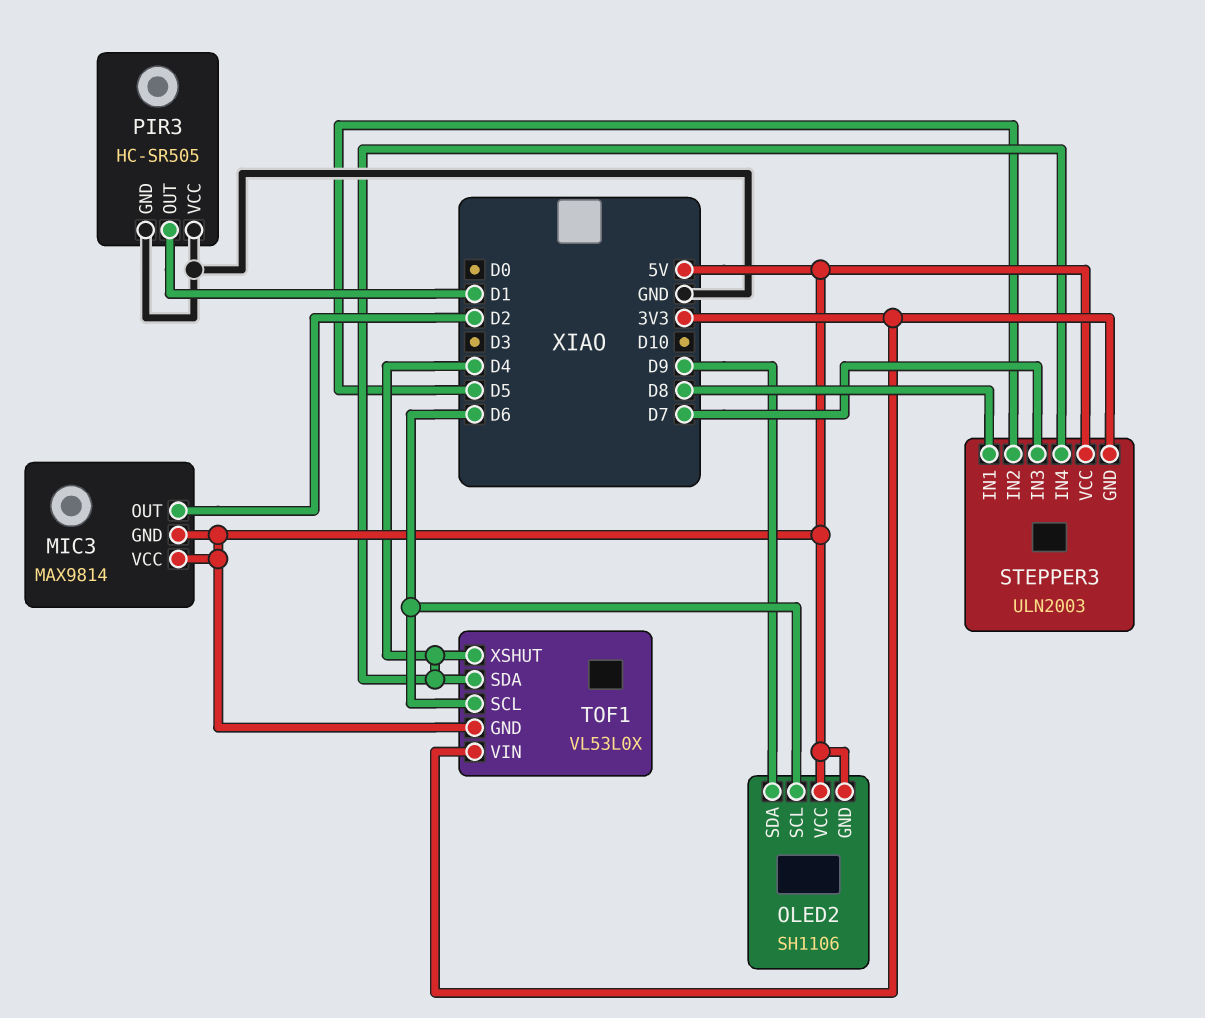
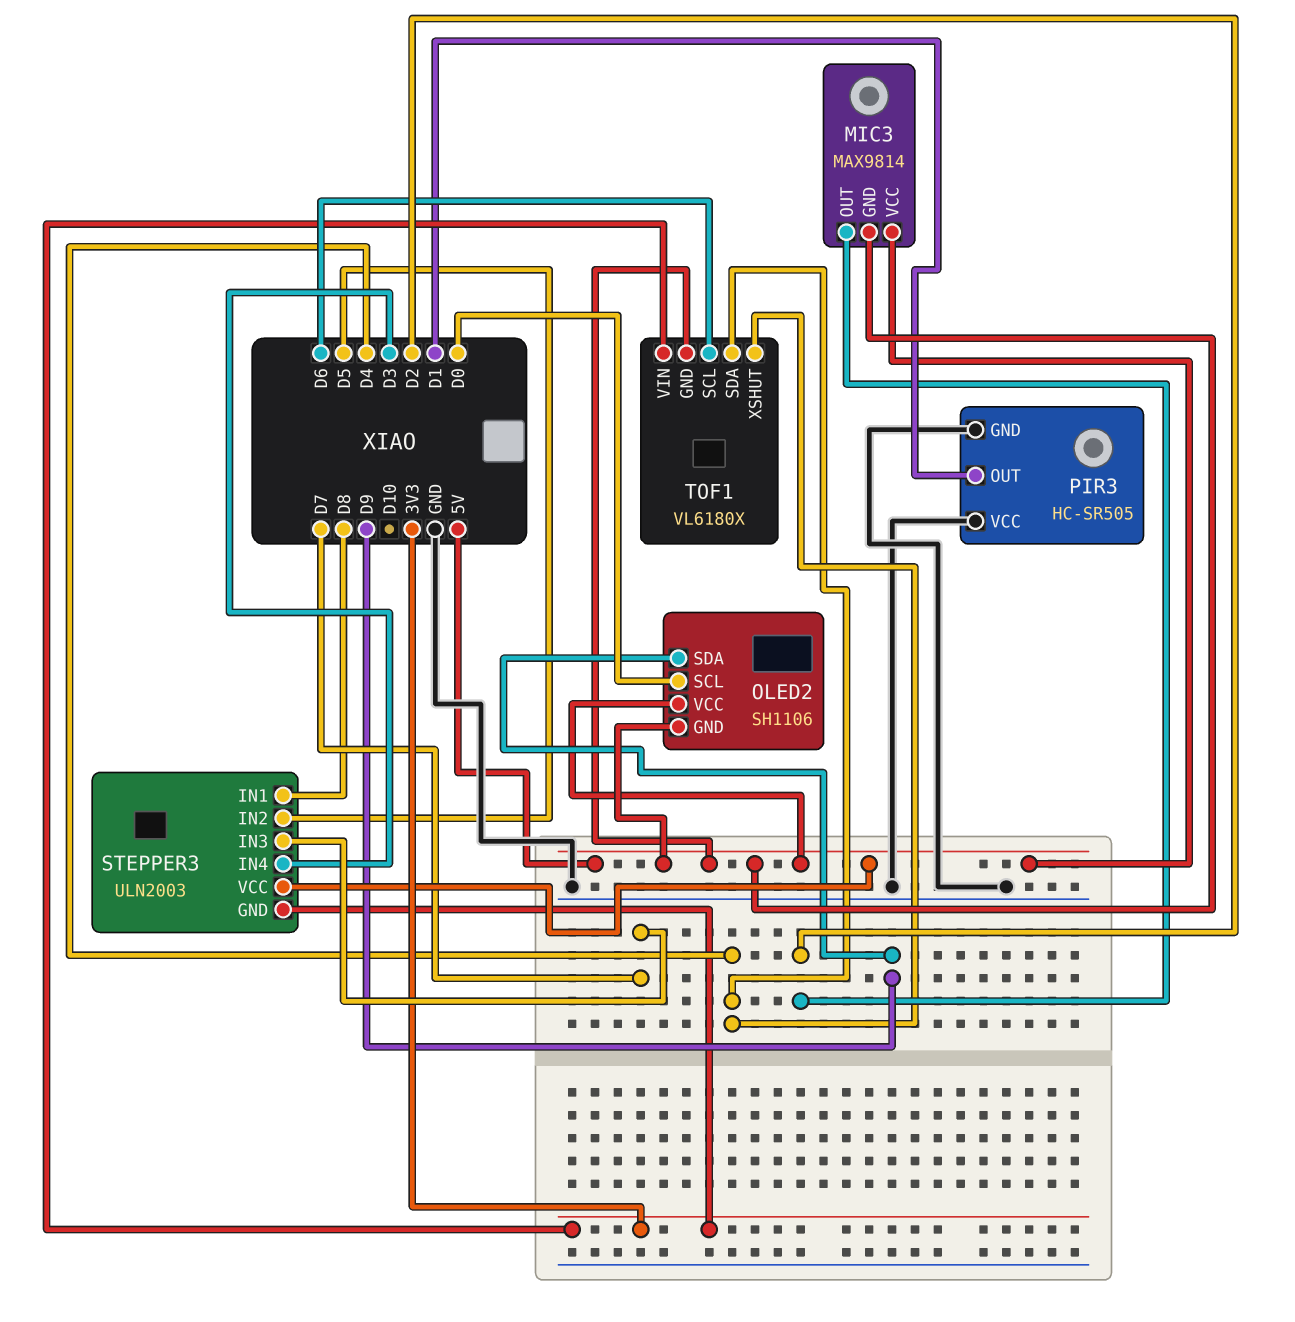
OLED2 pin SCL: D6 -> D0
STEPPER3 pin IN4: D4 -> D3
TOF1: VL53L0X -> VL6180X

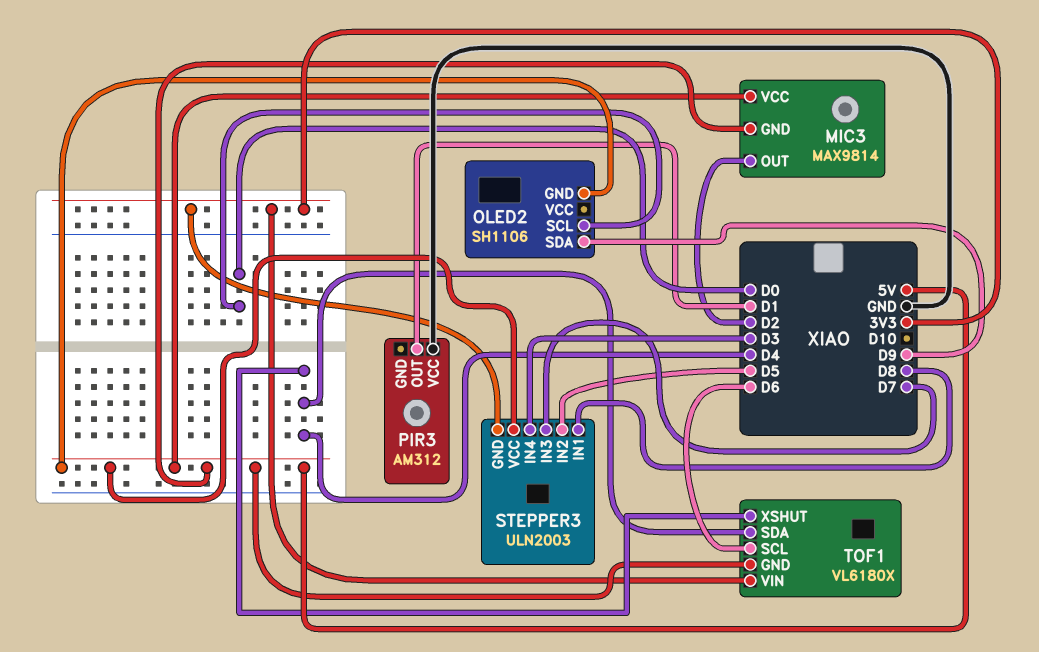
OLED2 pin VCC: 5V -> none
PIR3: HC-SR505 -> AM312
PIR3 pin GND: GND -> none

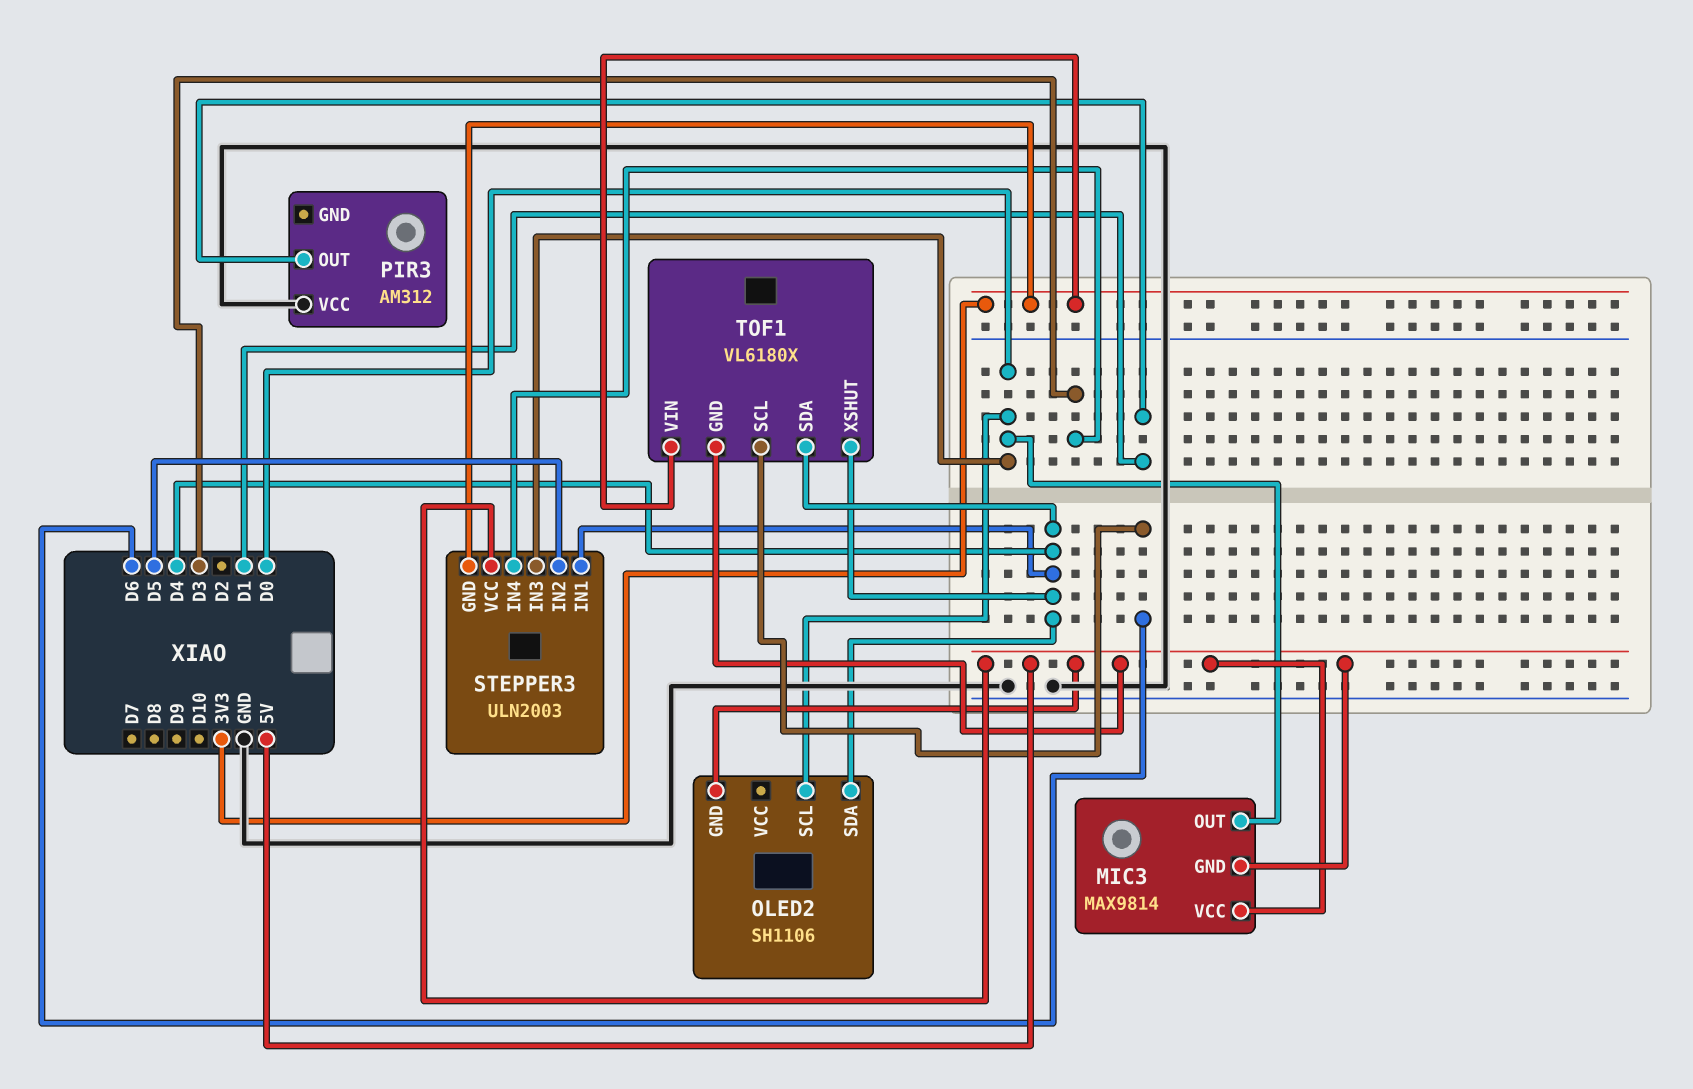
MIC3 pin OUT: D2 -> D0
OLED2 pin SDA: D9 -> D4
STEPPER3 pin IN1: D8 -> D4
STEPPER3 pin IN3: D7 -> D0

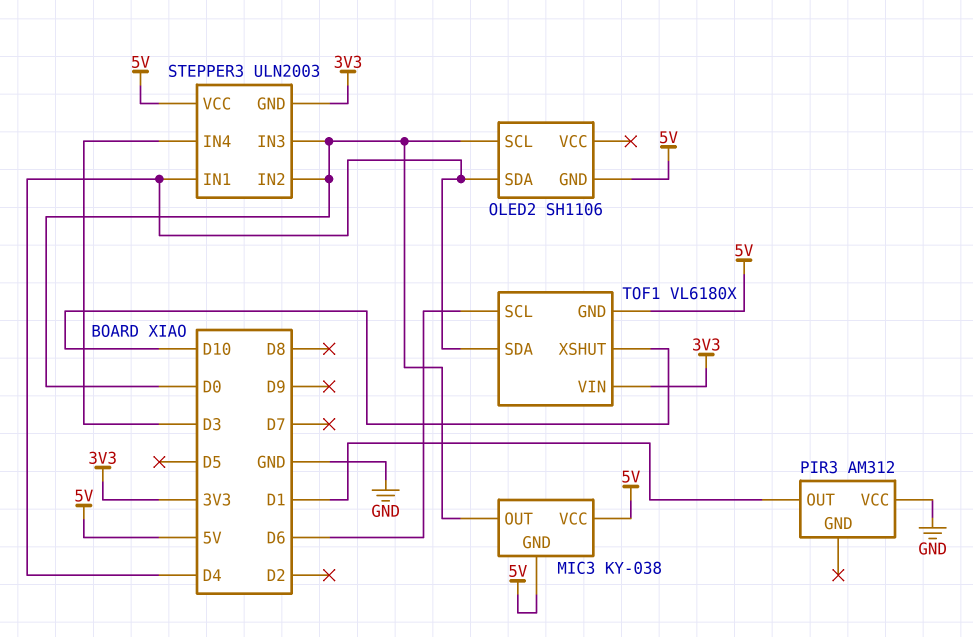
MIC3: MAX9814 -> KY-038
STEPPER3 pin IN2: D5 -> D0
TOF1 pin XSHUT: D4 -> D10

